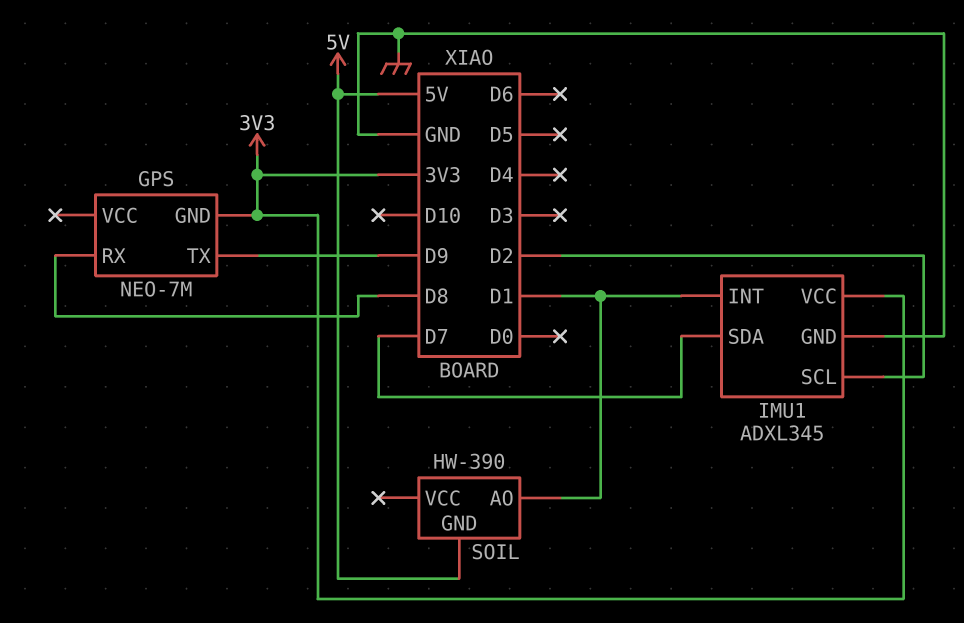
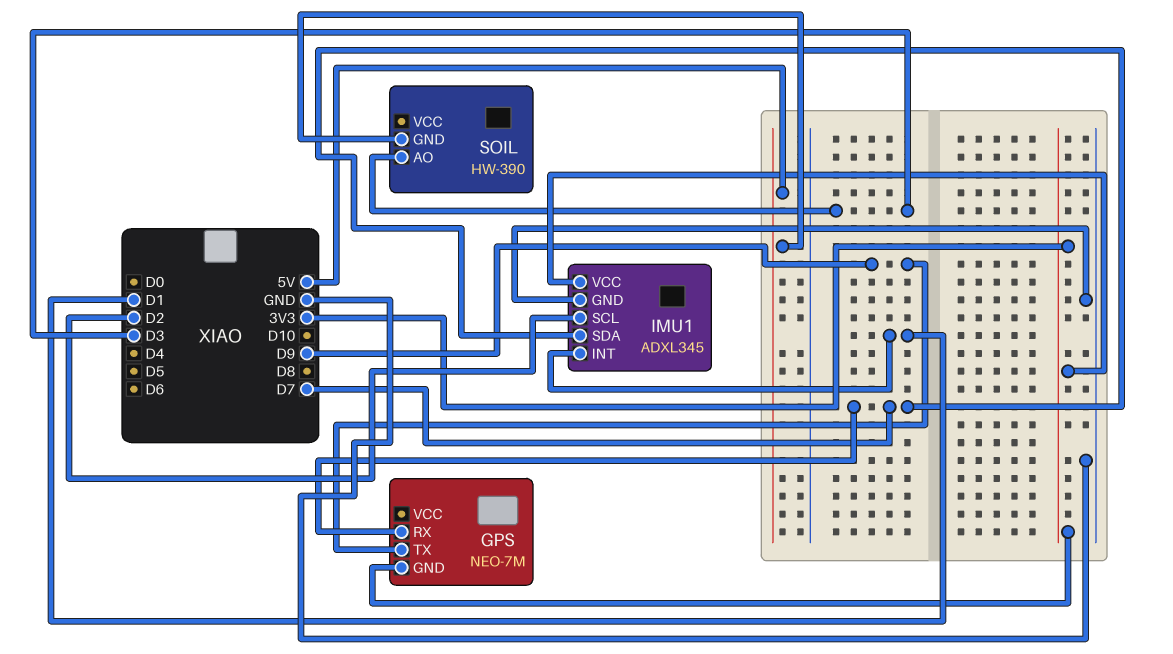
GPS pin RX: D8 -> D7
SOIL pin AO: D1 -> D3

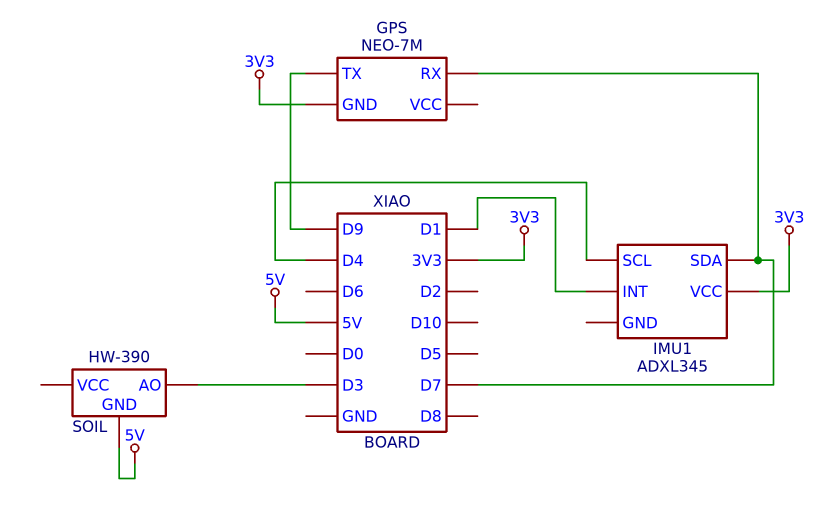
IMU1 pin GND: GND -> none
IMU1 pin SCL: D2 -> D4

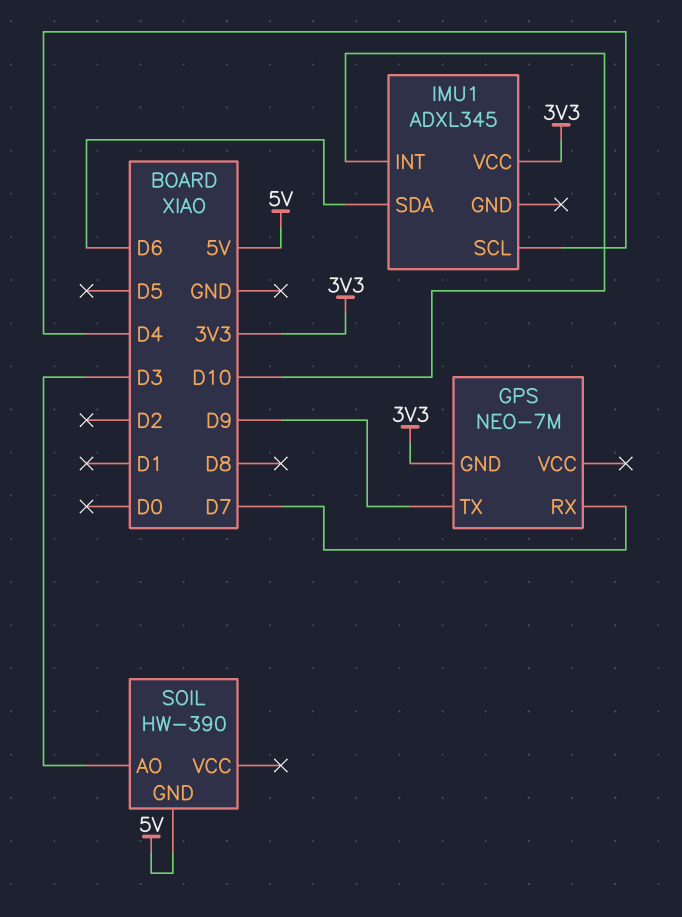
IMU1 pin INT: D1 -> D10
IMU1 pin SDA: D7 -> D6

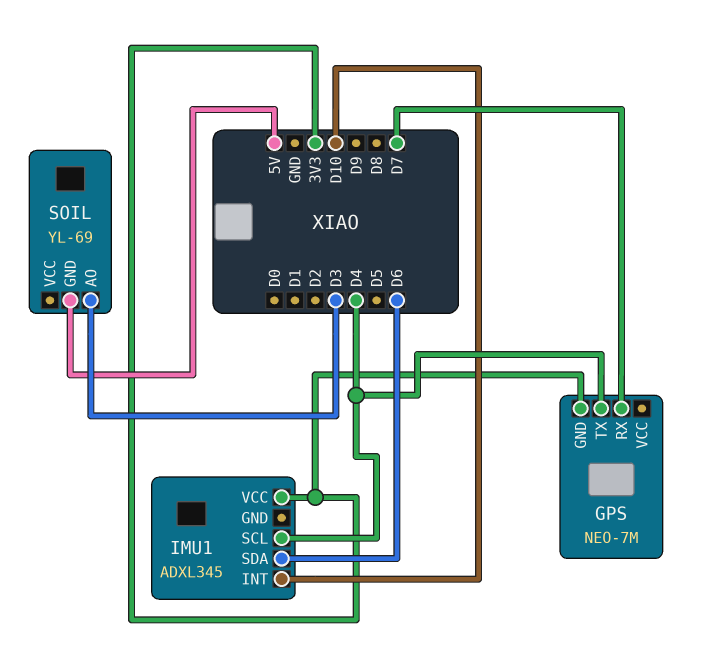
GPS pin TX: D9 -> D4
SOIL: HW-390 -> YL-69

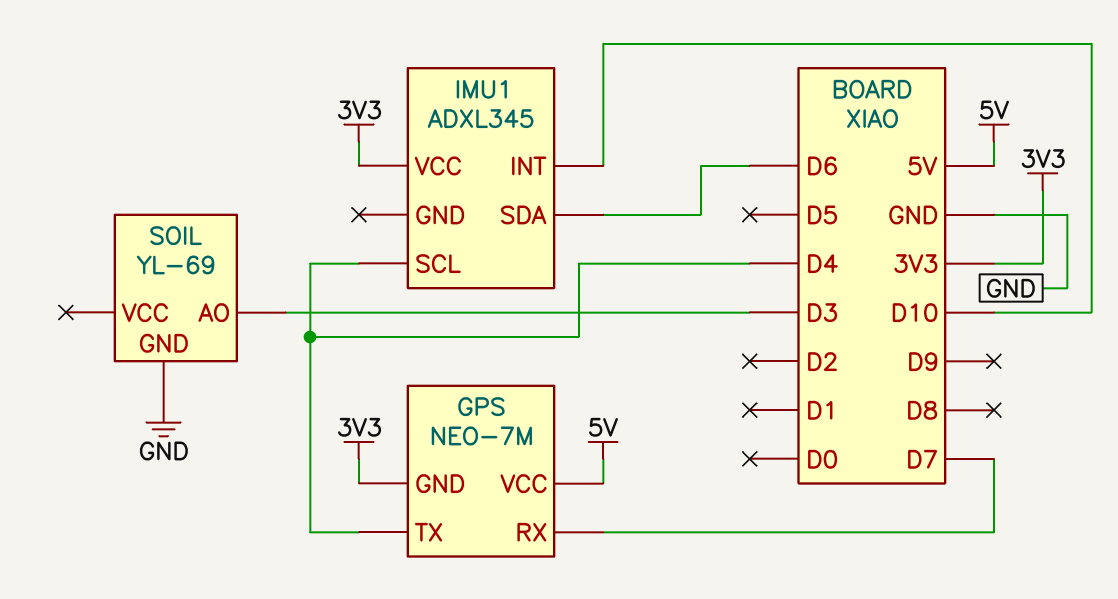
GPS pin VCC: none -> 5V
SOIL pin GND: 5V -> GND

